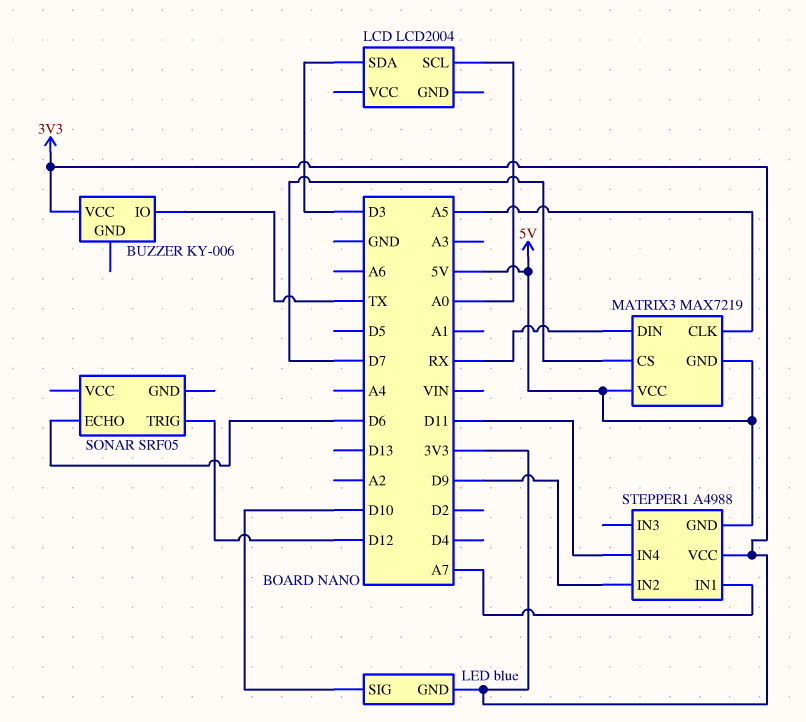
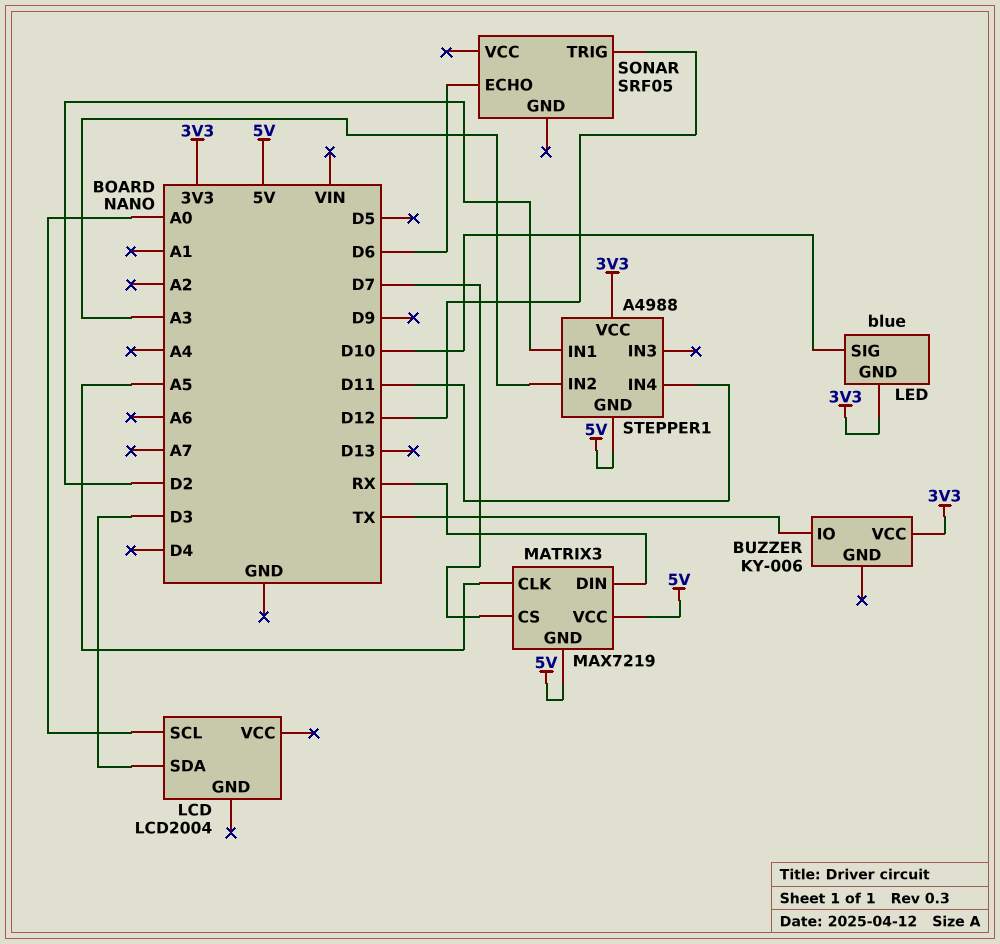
STEPPER1 pin IN1: A7 -> D2
STEPPER1 pin IN2: D9 -> A3

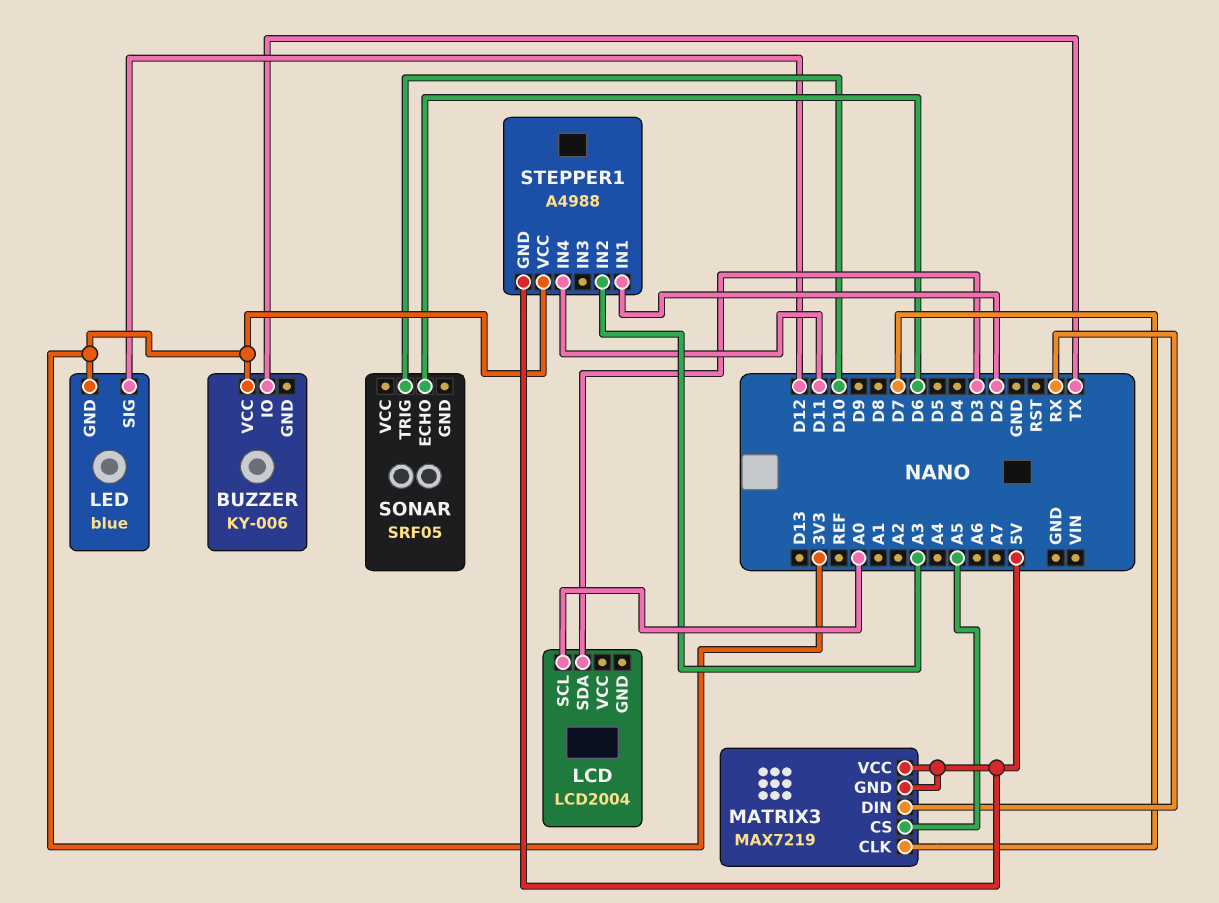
LED pin SIG: D10 -> D12
MATRIX3 pin CLK: A5 -> D7
MATRIX3 pin CS: D7 -> A5
SONAR pin TRIG: D12 -> D10

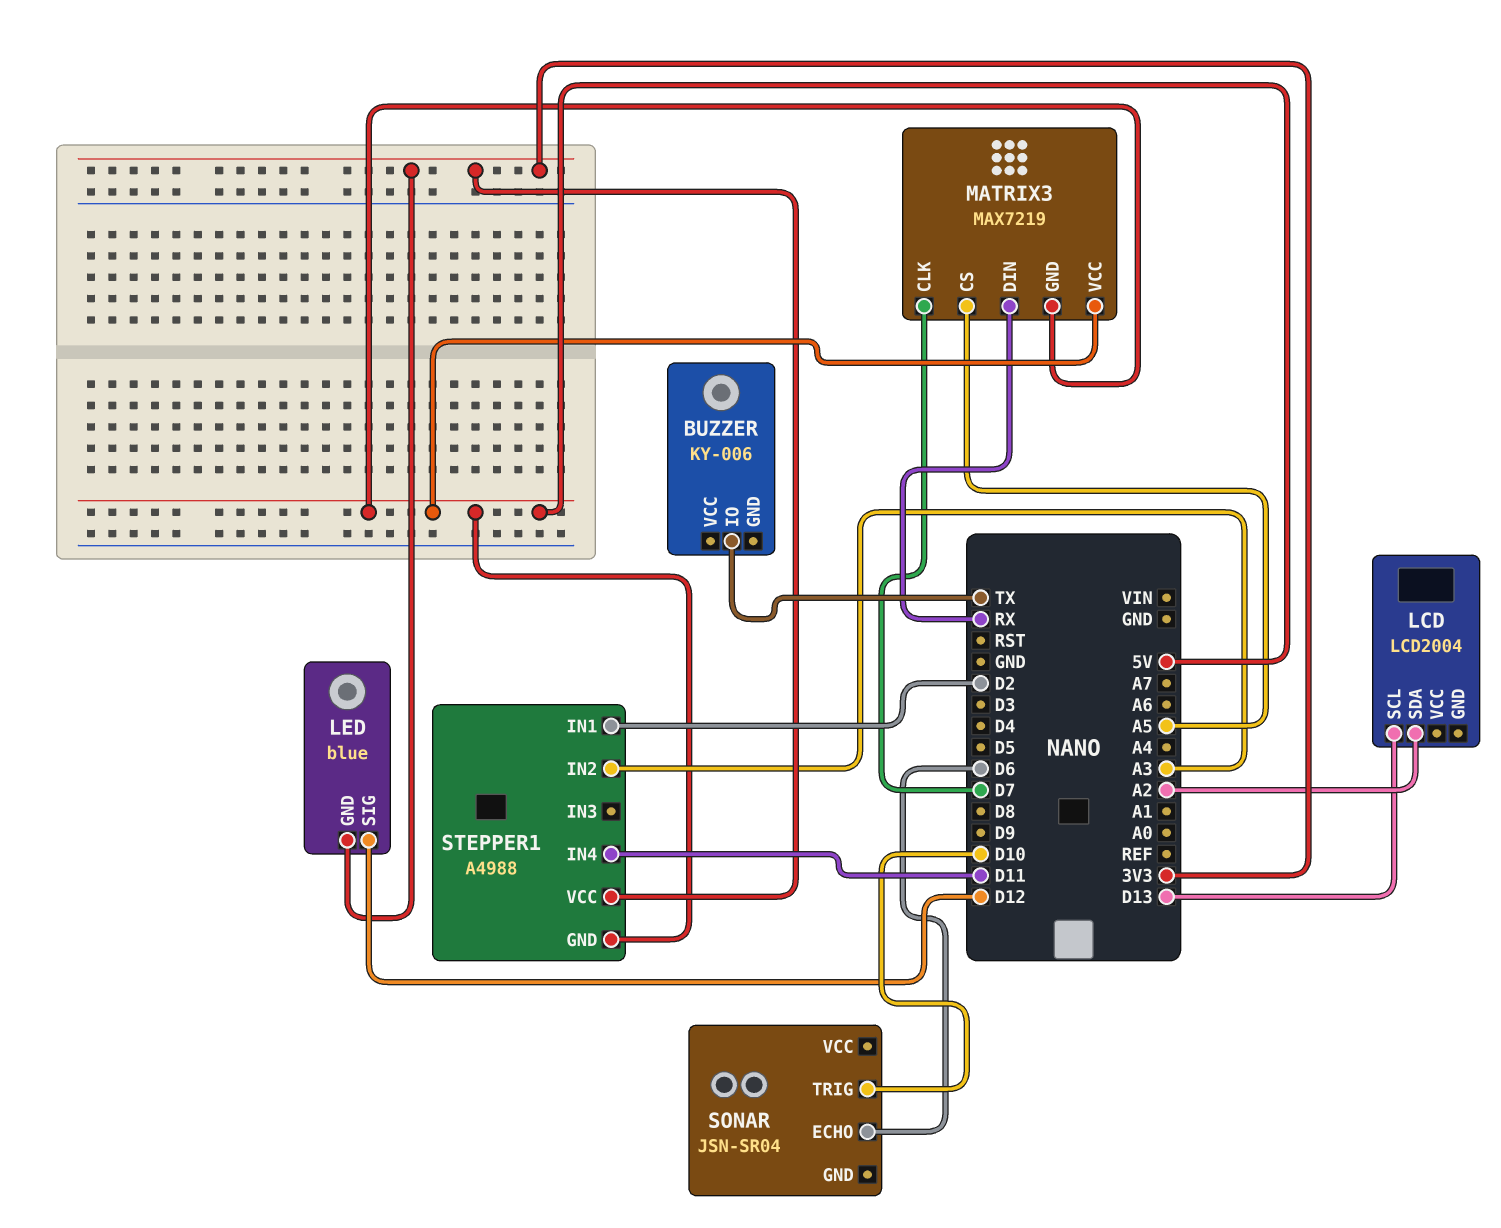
BUZZER pin VCC: 3V3 -> none
LCD pin SCL: A0 -> D13
LCD pin SDA: D3 -> A2
SONAR: SRF05 -> JSN-SR04

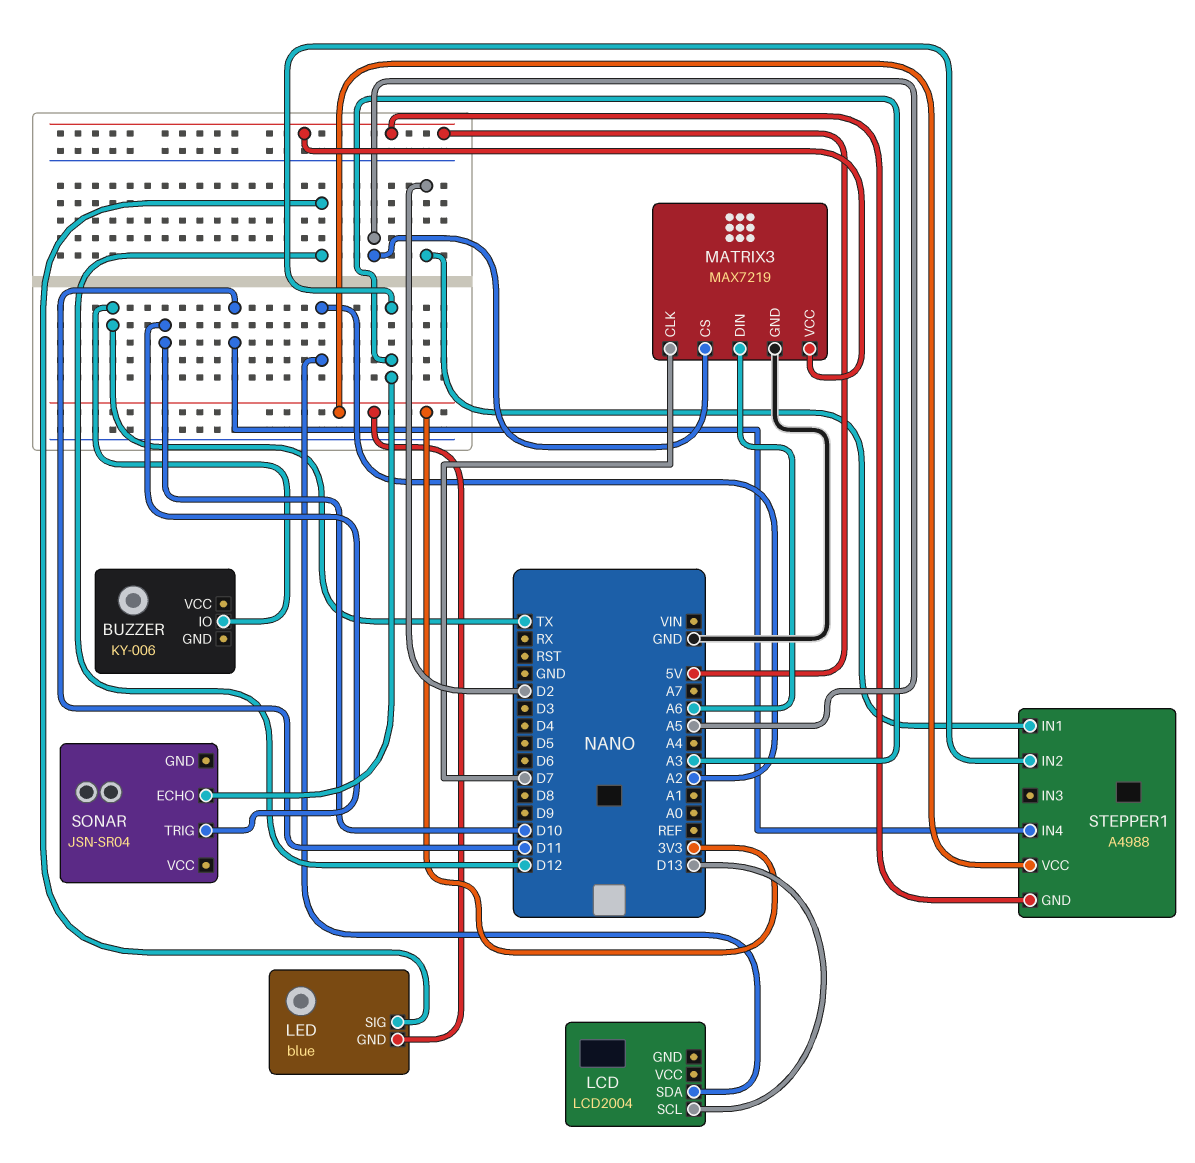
MATRIX3 pin DIN: RX -> A6
MATRIX3 pin GND: 5V -> GND
SONAR pin ECHO: D6 -> A3

